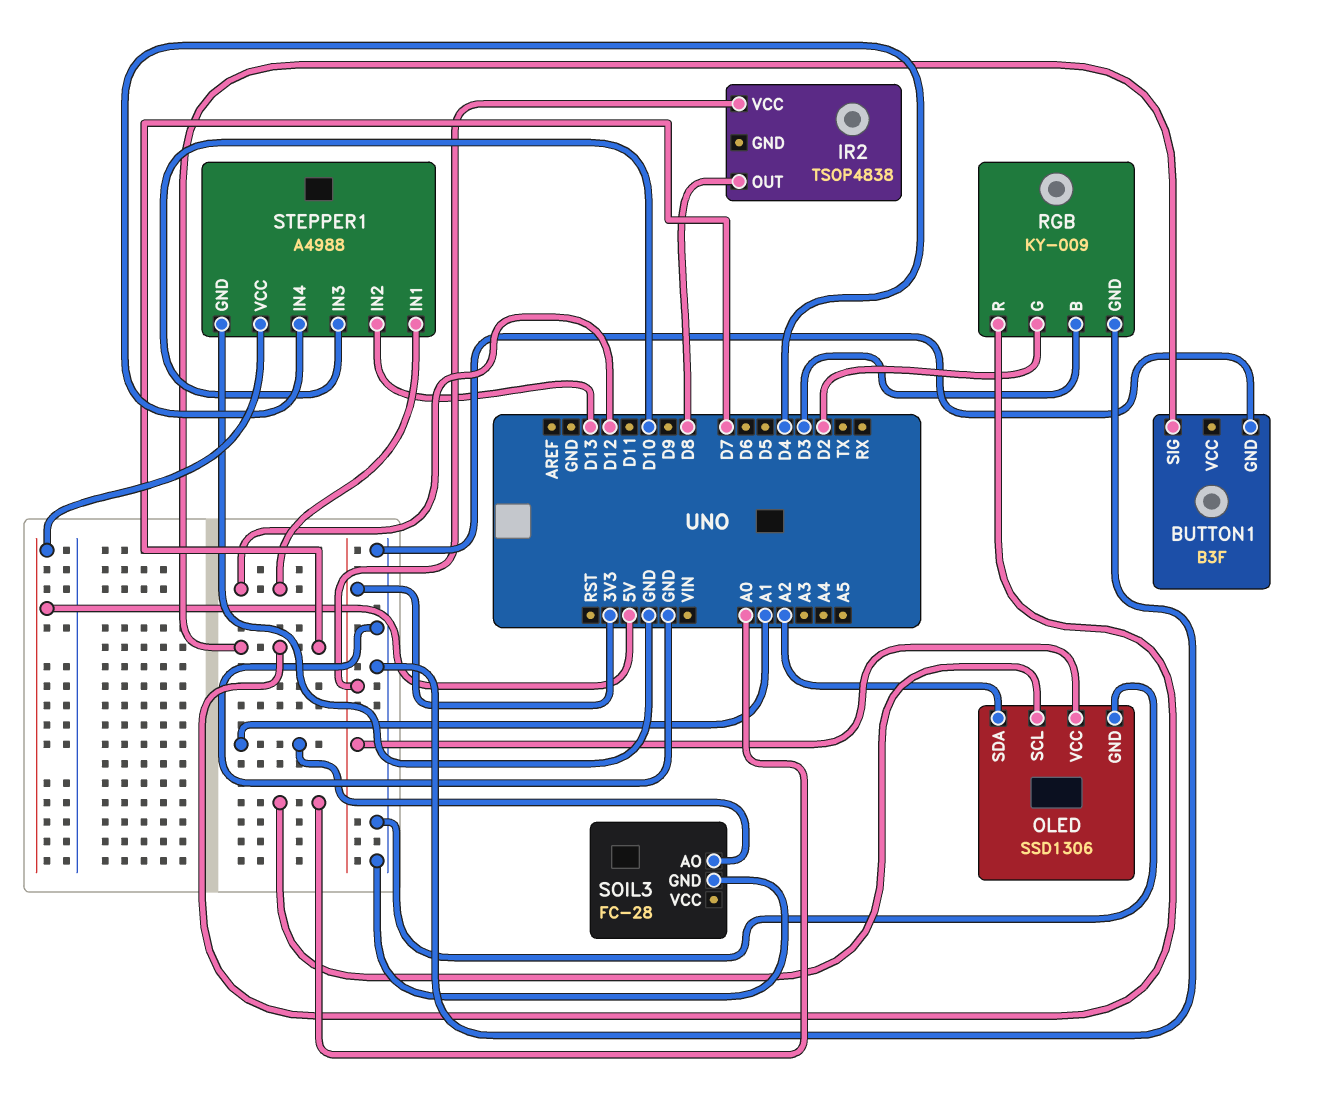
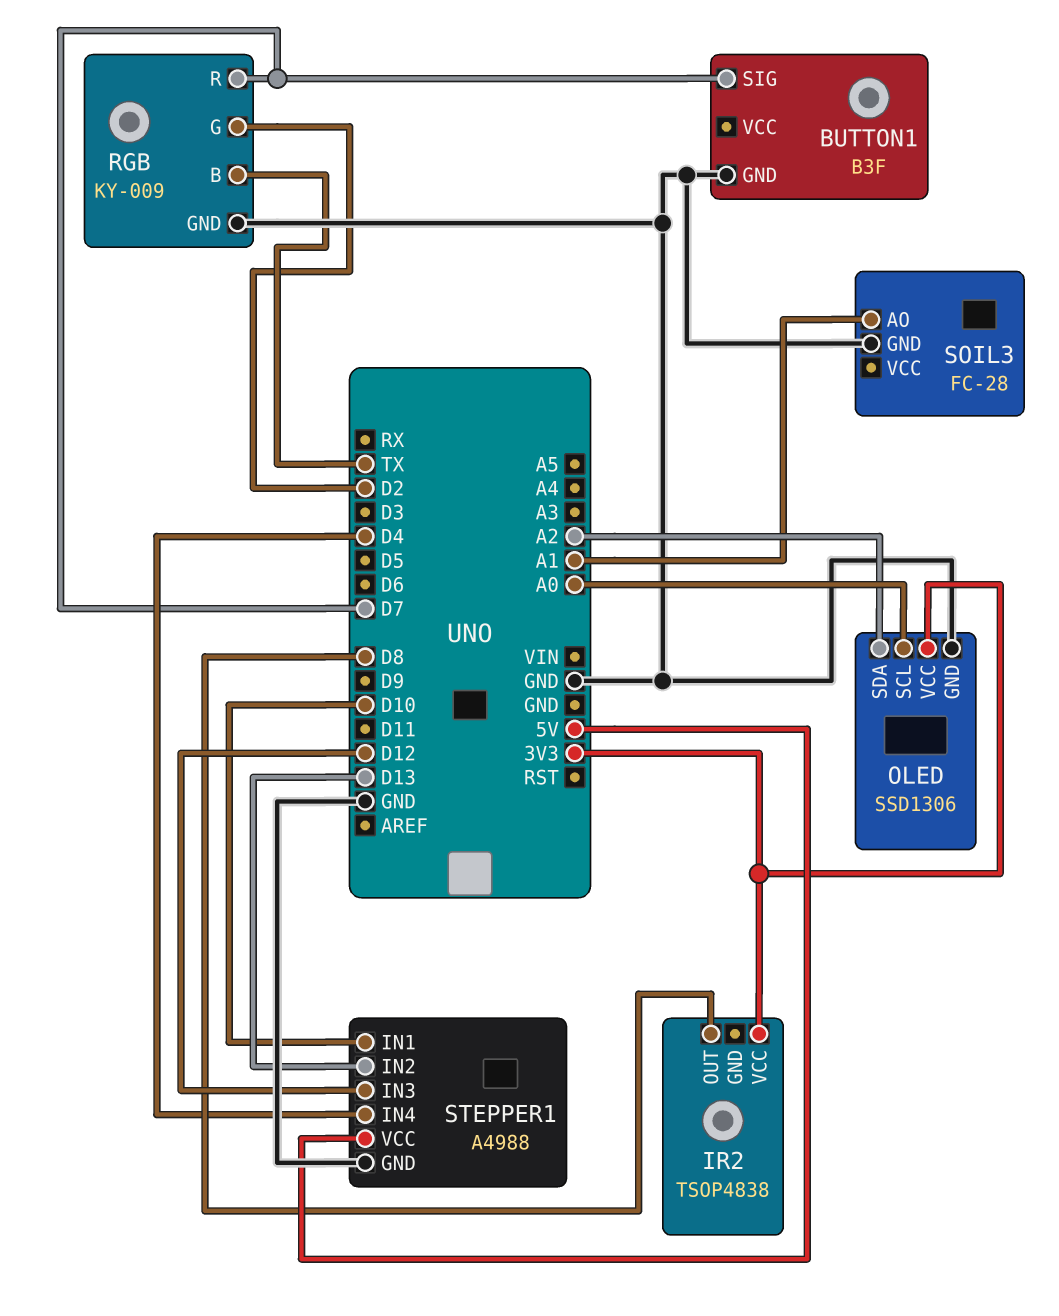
RGB pin B: D3 -> TX
STEPPER1 pin IN1: D12 -> D10
STEPPER1 pin IN3: D10 -> D12

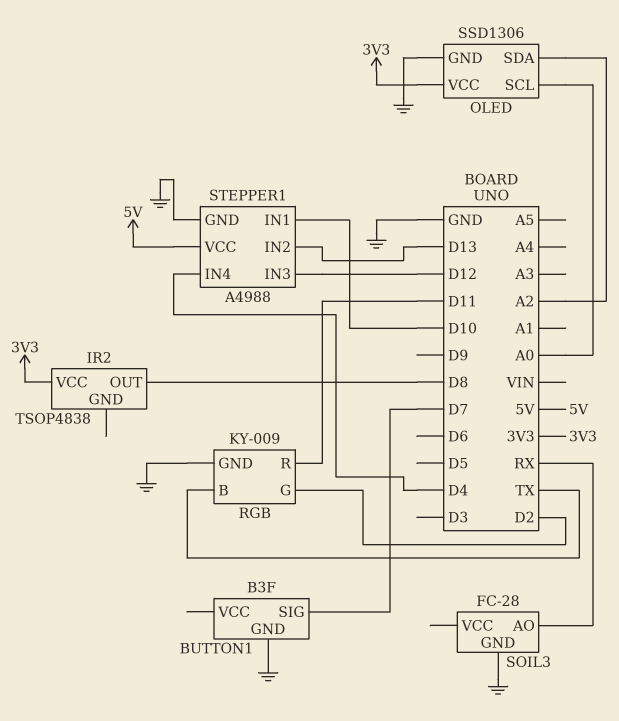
RGB pin R: D7 -> D11
SOIL3 pin AO: A1 -> RX

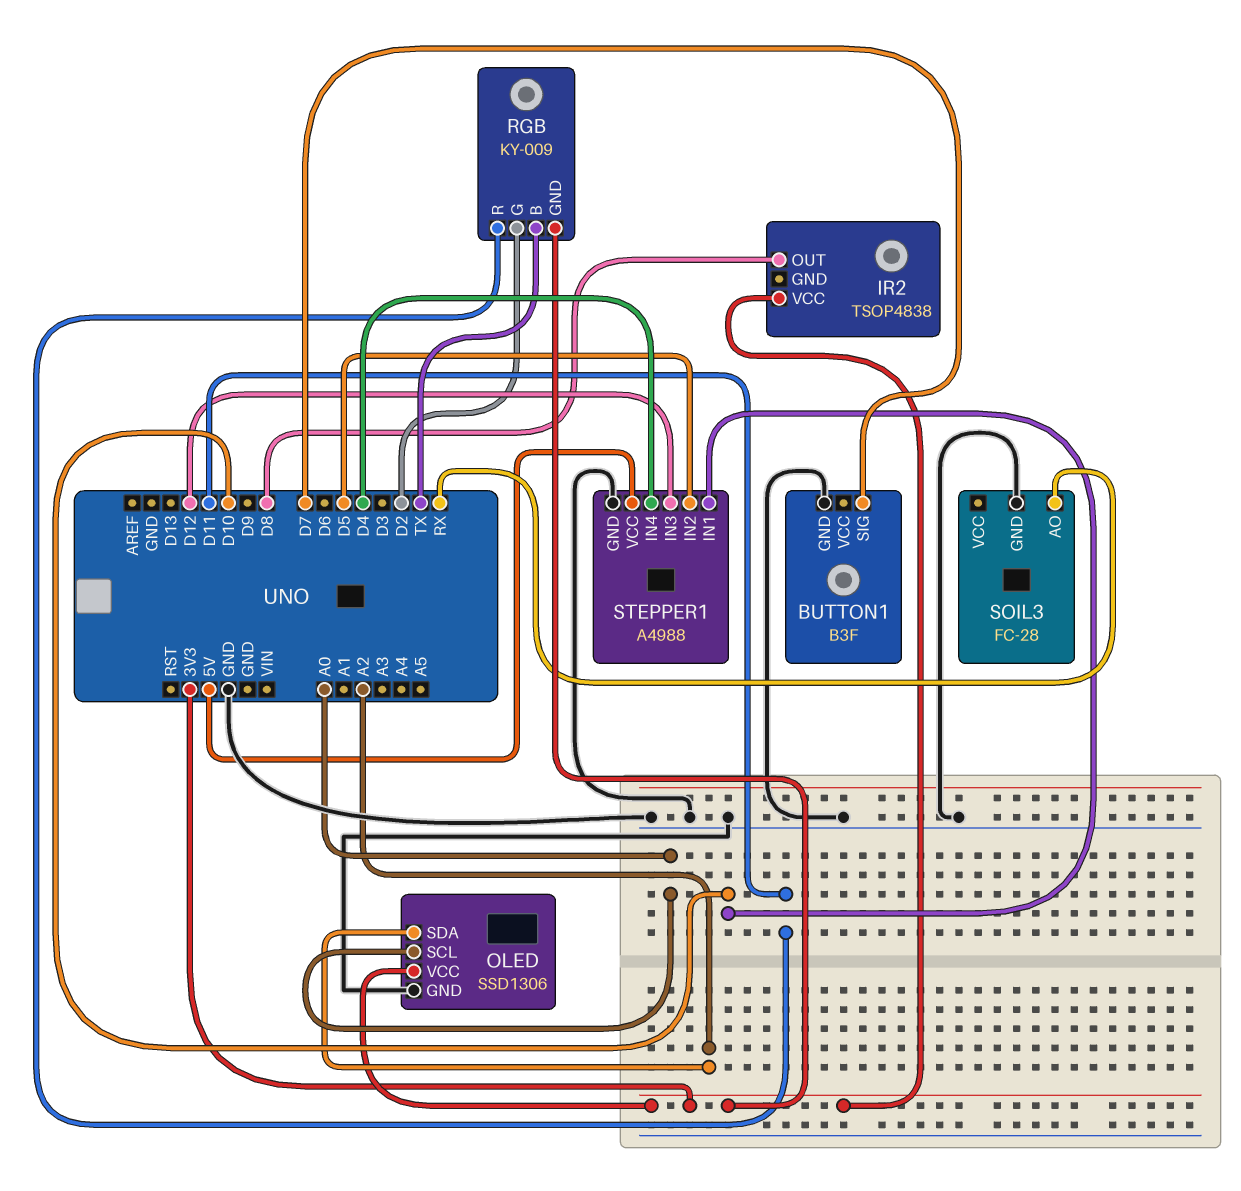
RGB pin GND: GND -> 3V3
STEPPER1 pin IN2: D13 -> D5

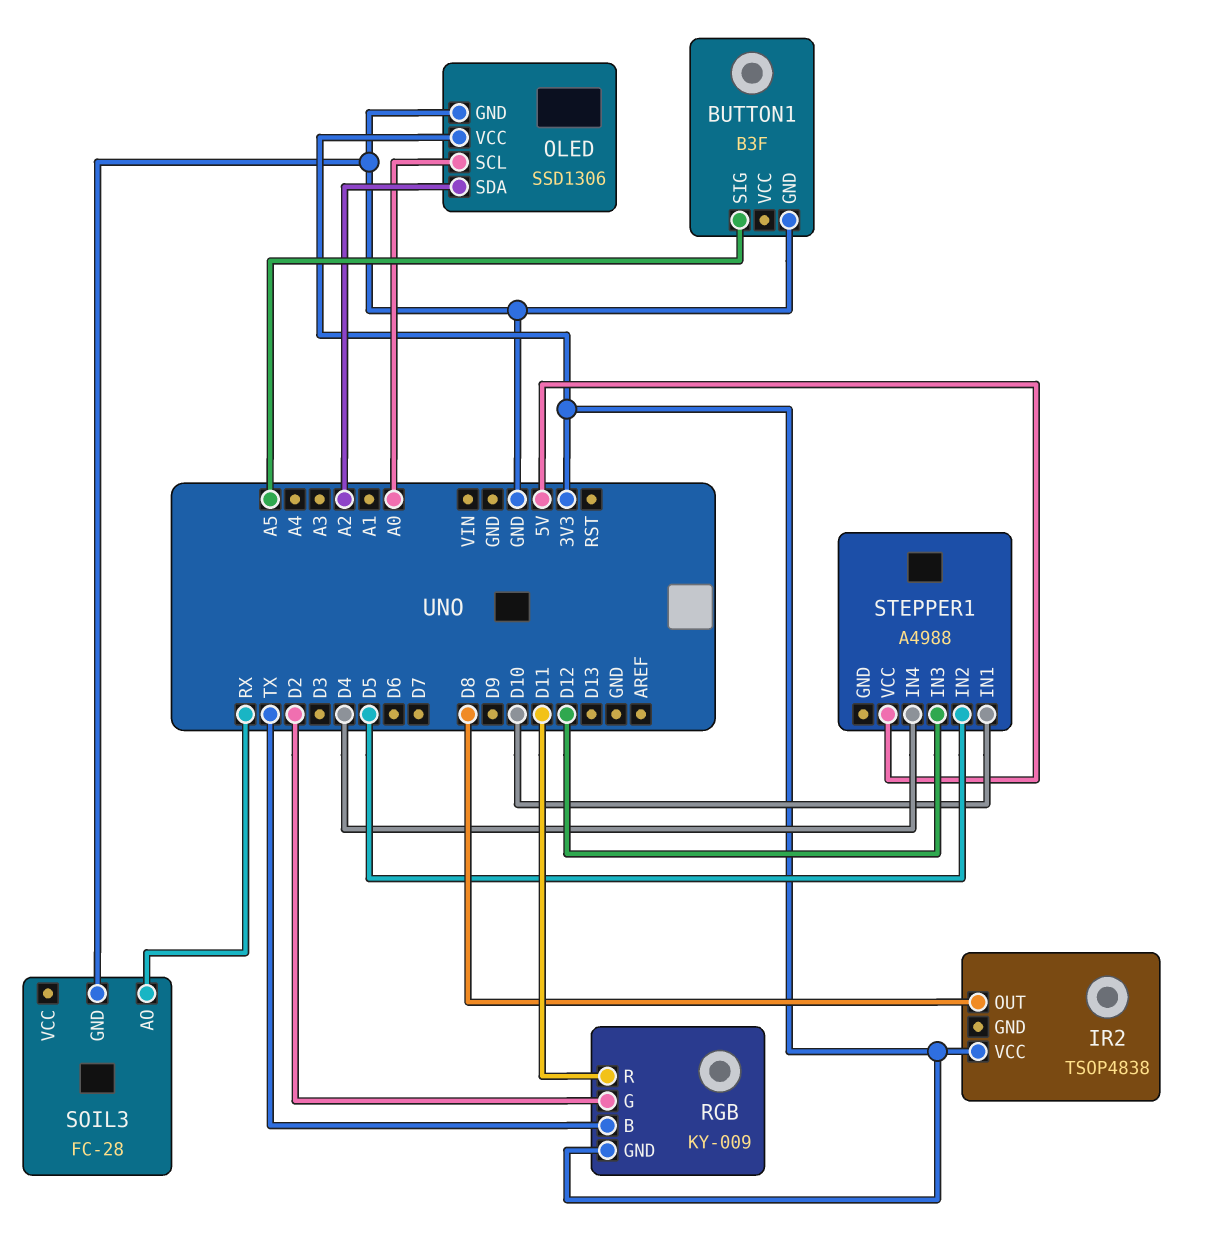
BUTTON1 pin SIG: D7 -> A5
STEPPER1 pin GND: GND -> none

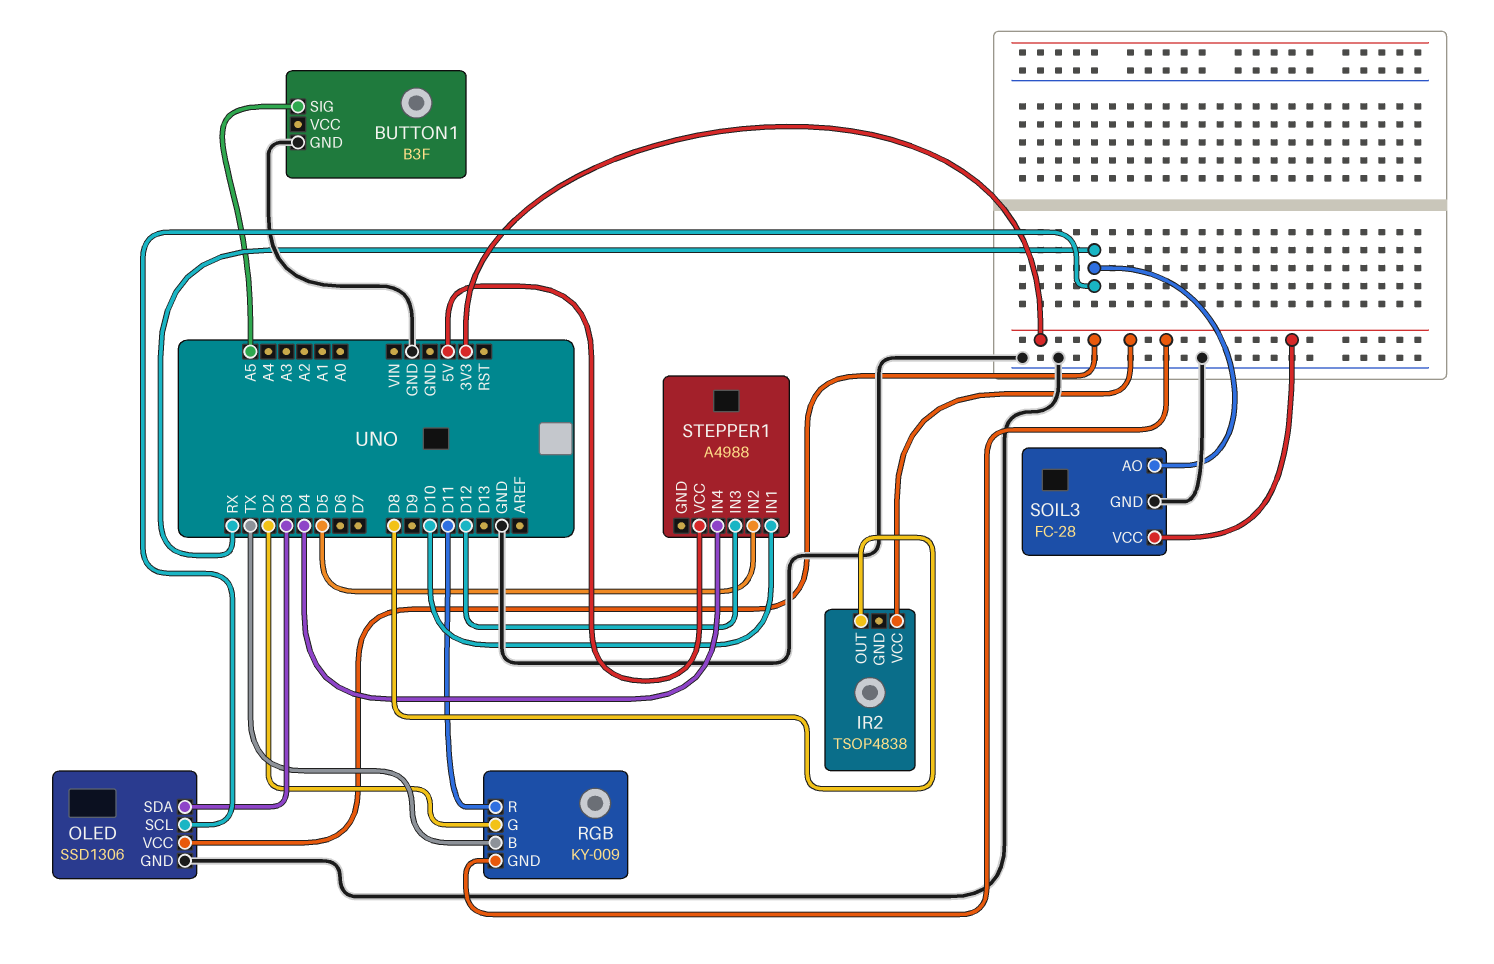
OLED pin SCL: A0 -> RX
OLED pin SDA: A2 -> D3
SOIL3 pin VCC: none -> 3V3

